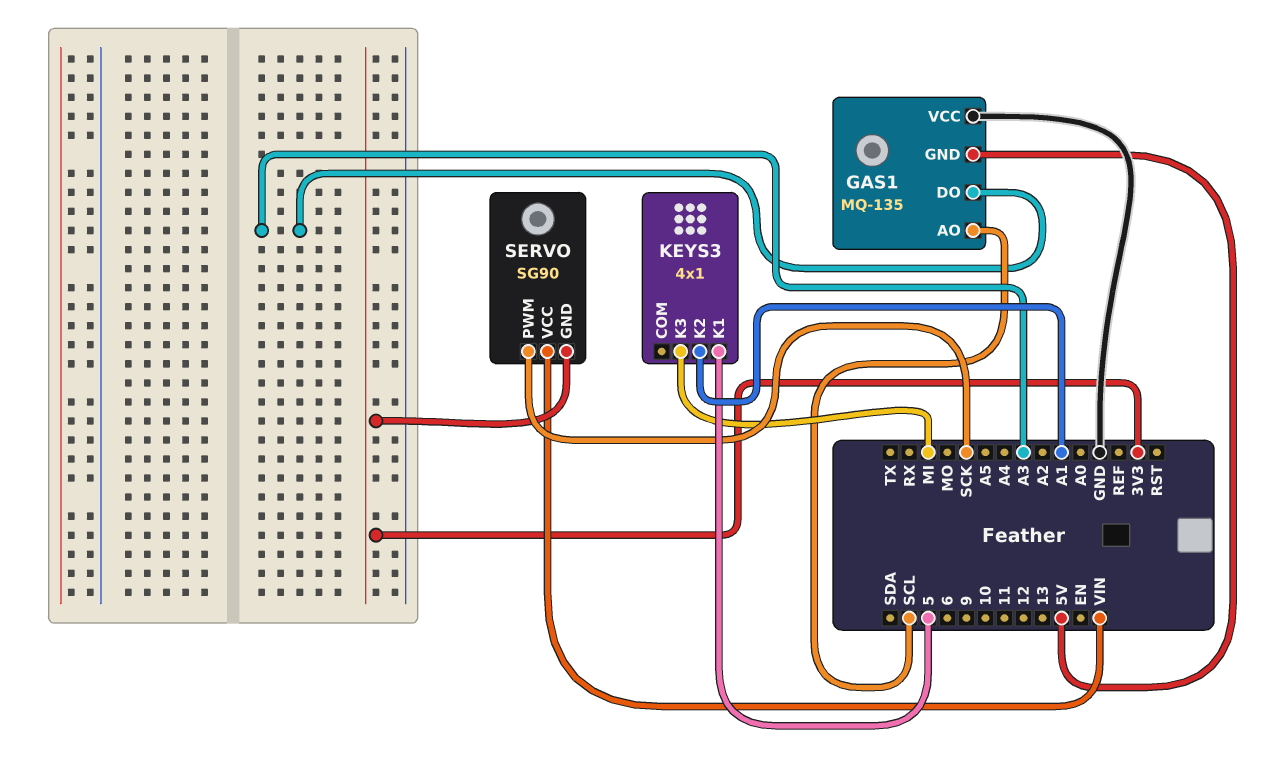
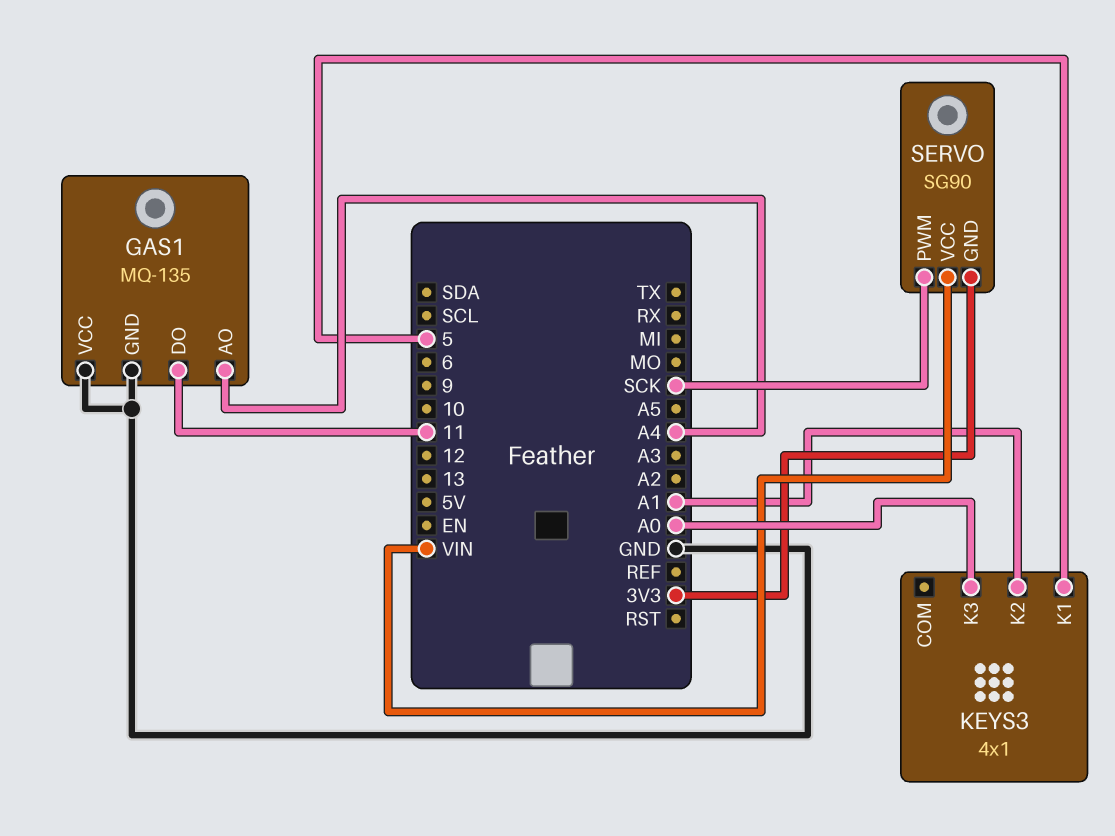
GAS1 pin AO: SCL -> A4
GAS1 pin DO: A3 -> 11
GAS1 pin GND: 5V -> GND
KEYS3 pin K3: MI -> A0

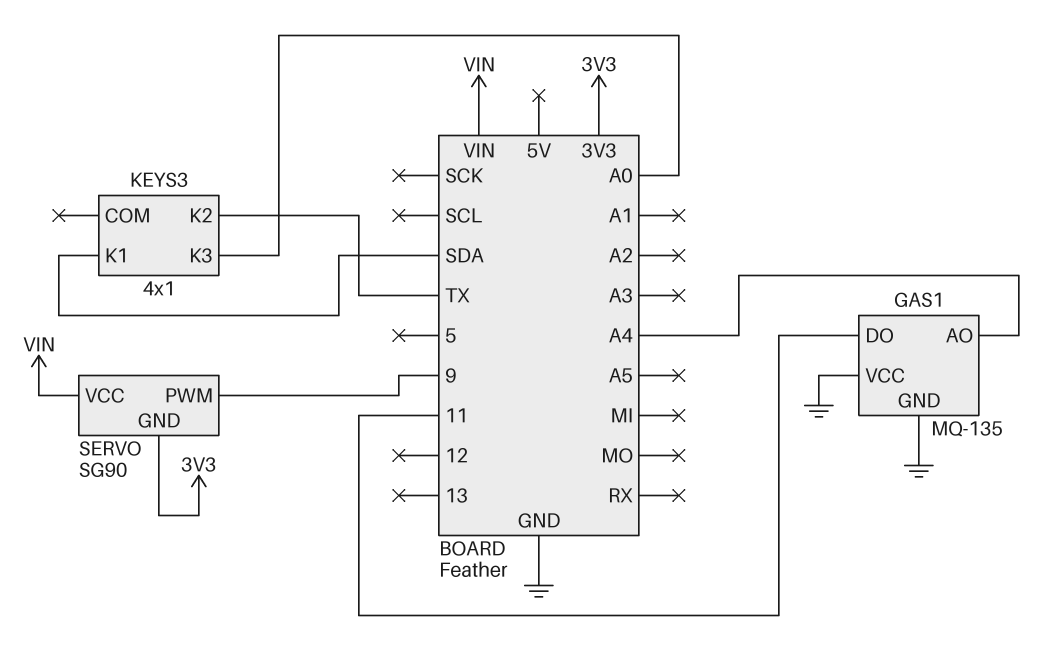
KEYS3 pin K1: 5 -> SDA
KEYS3 pin K2: A1 -> TX
SERVO pin PWM: SCK -> 9

